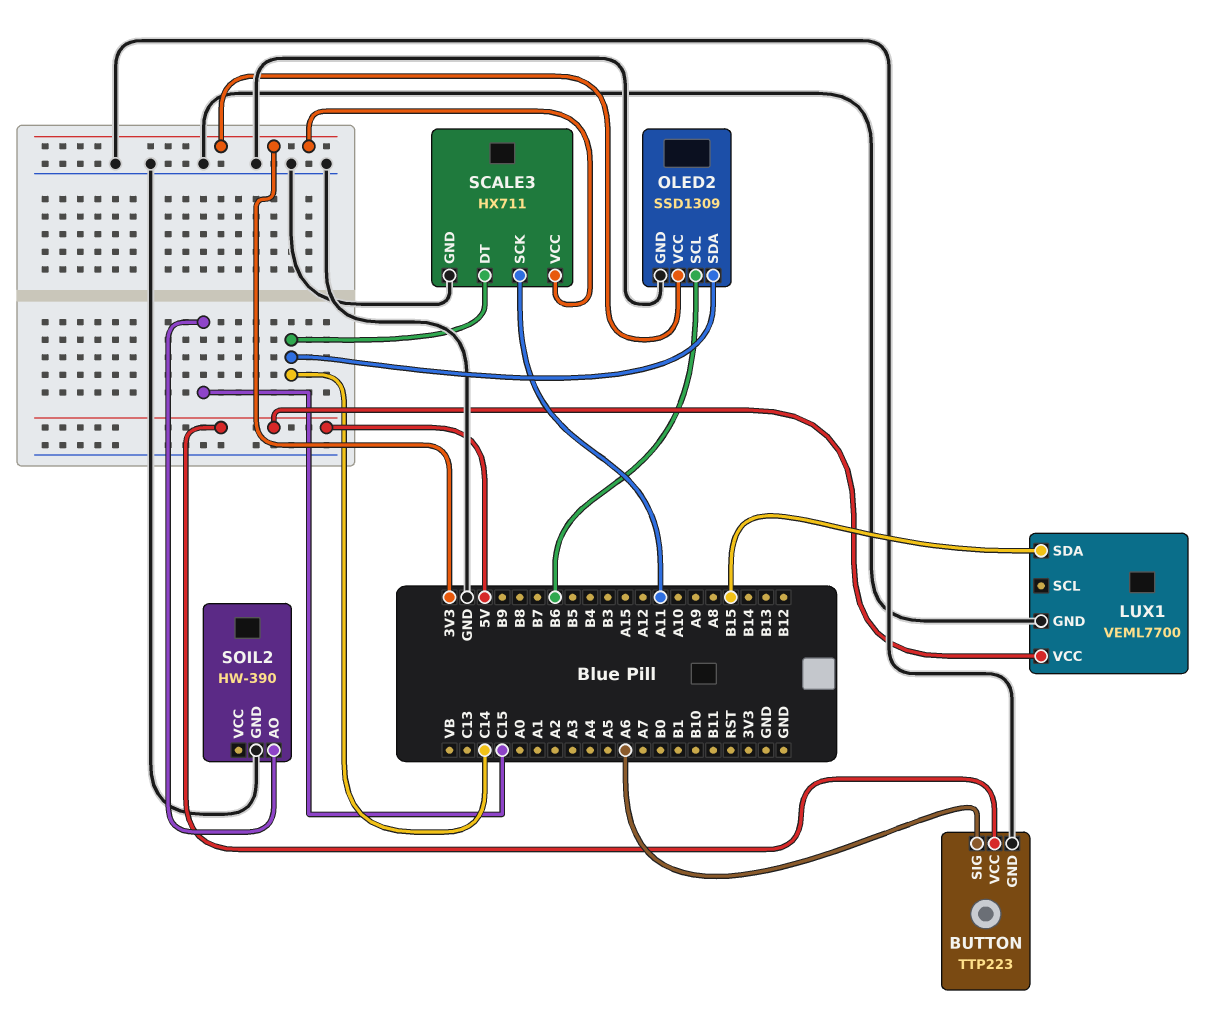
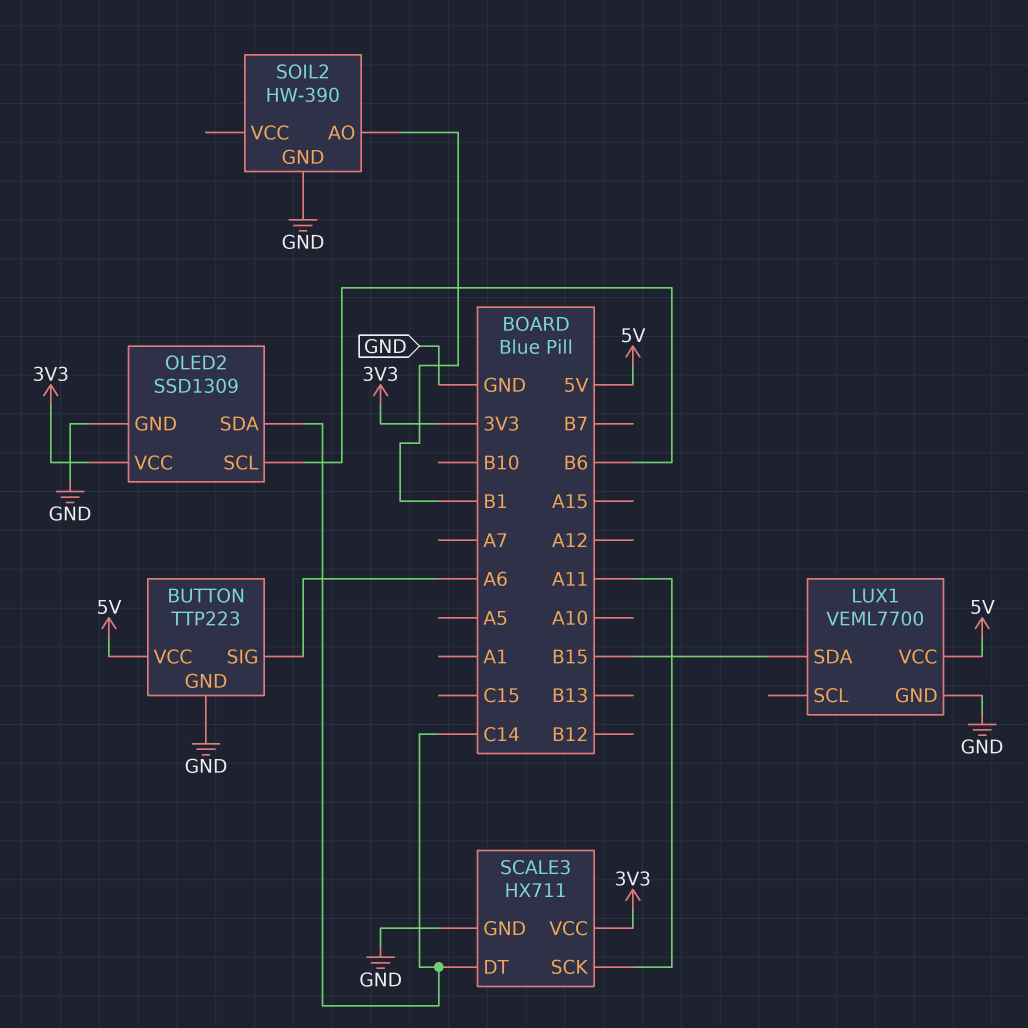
SOIL2 pin AO: C15 -> B1

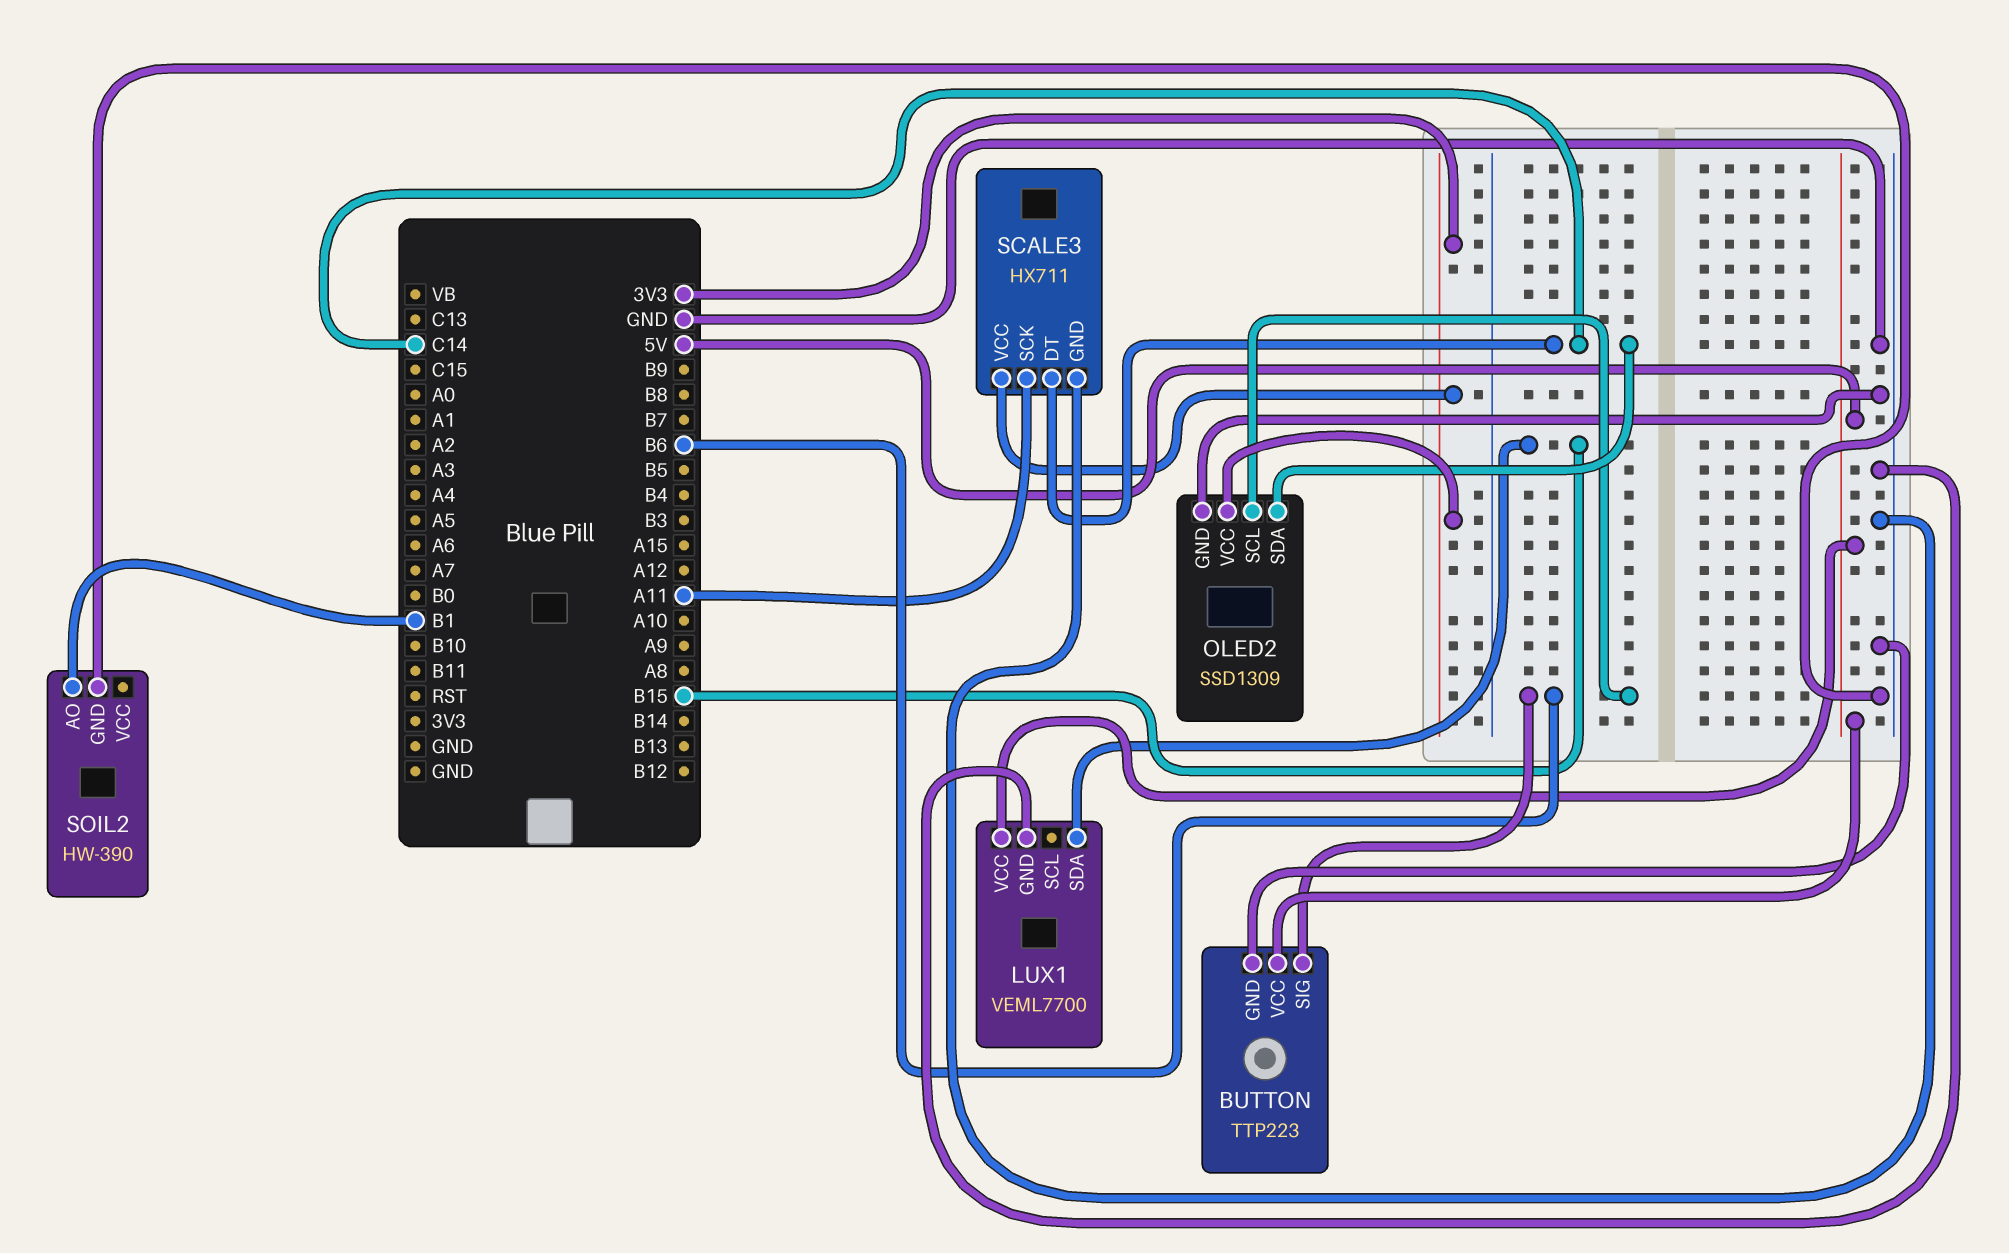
BUTTON pin SIG: A6 -> B6

